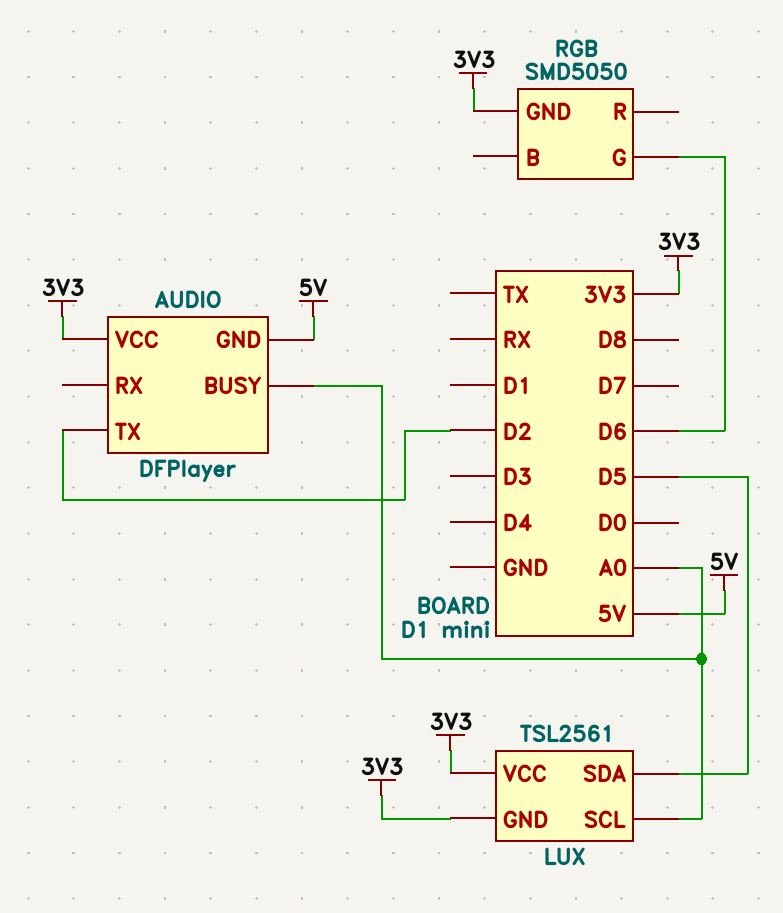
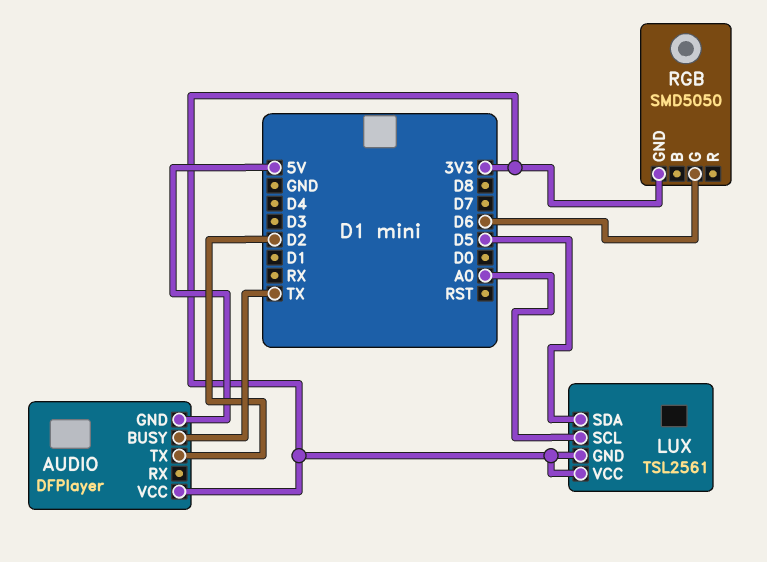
AUDIO pin BUSY: A0 -> TX

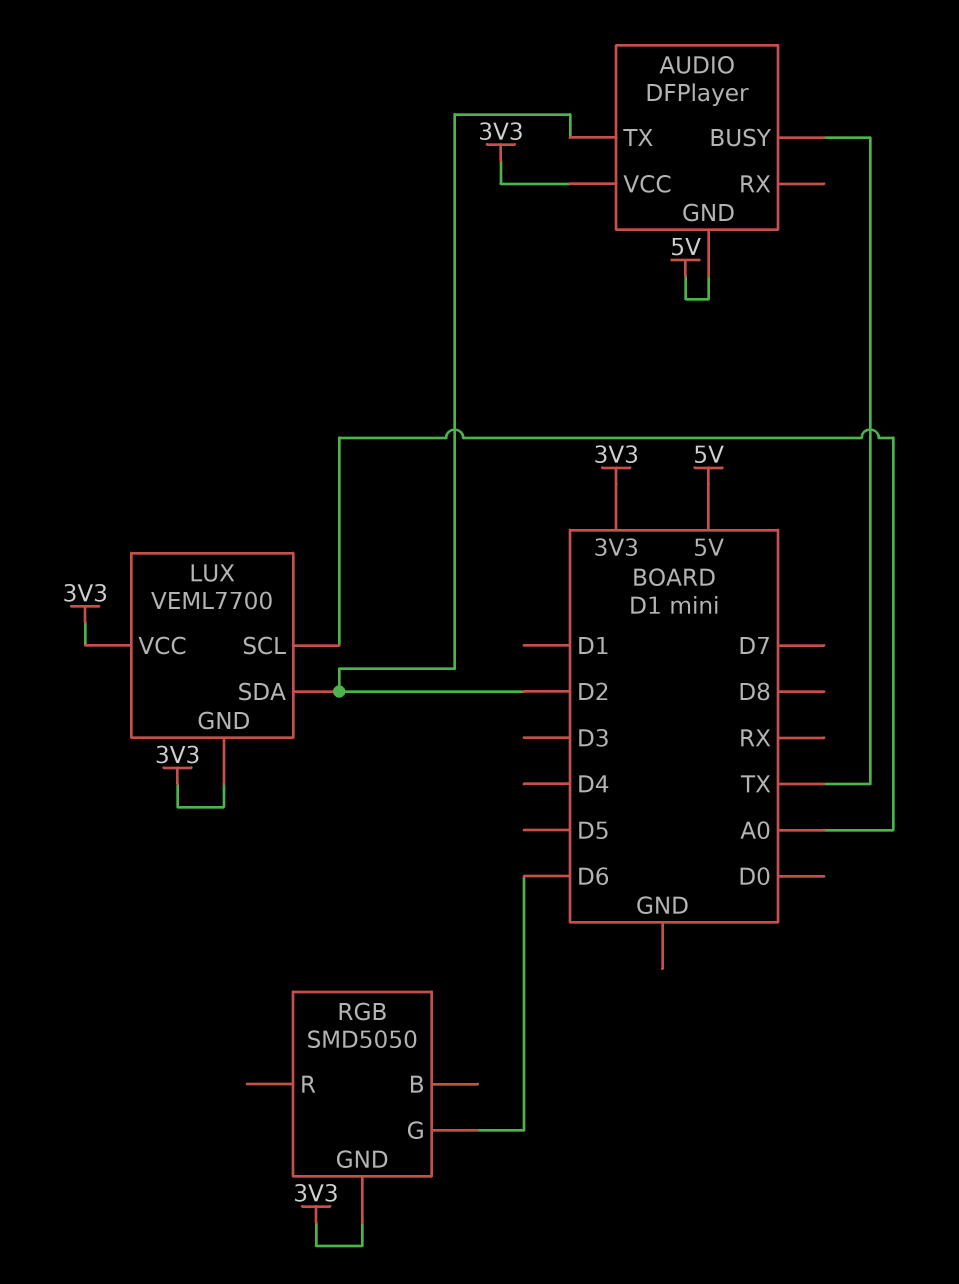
LUX: TSL2561 -> VEML7700
LUX pin SDA: D5 -> D2

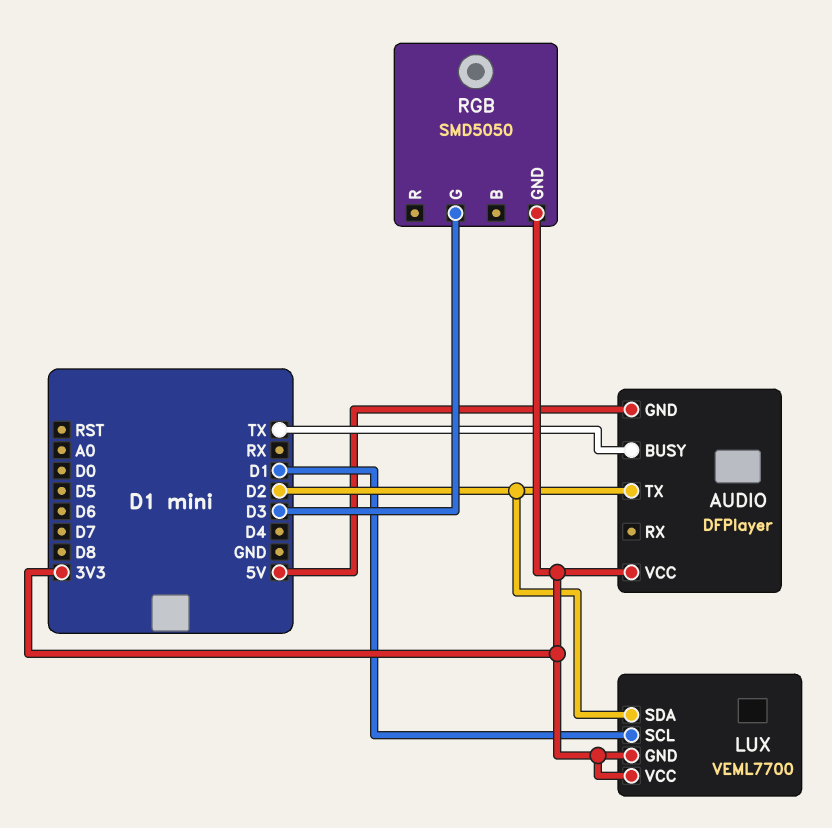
LUX pin SCL: A0 -> D1
RGB pin G: D6 -> D3

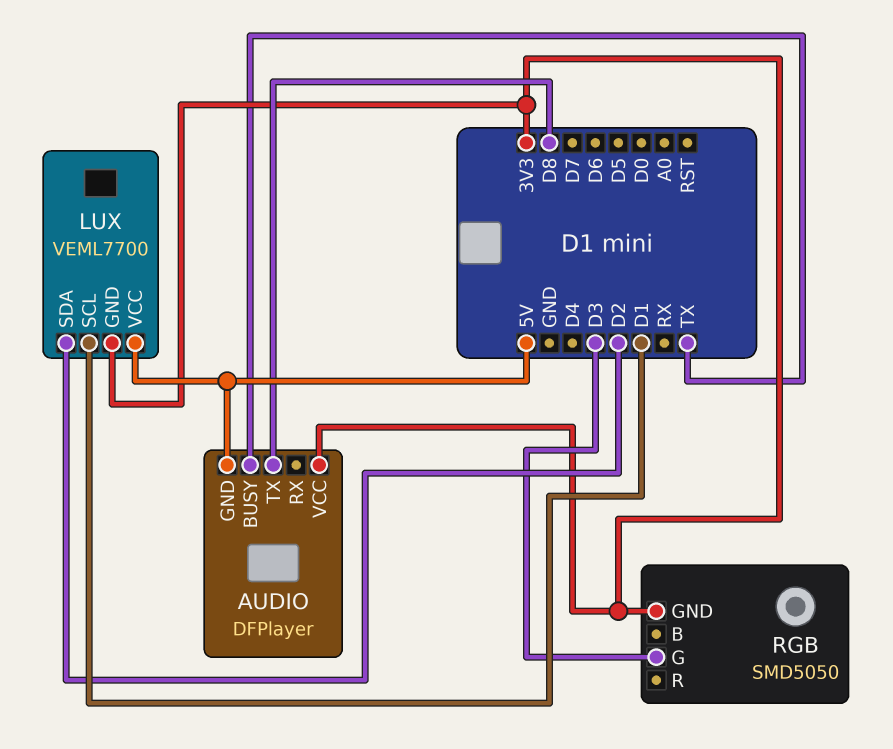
AUDIO pin TX: D2 -> D8
LUX pin VCC: 3V3 -> 5V

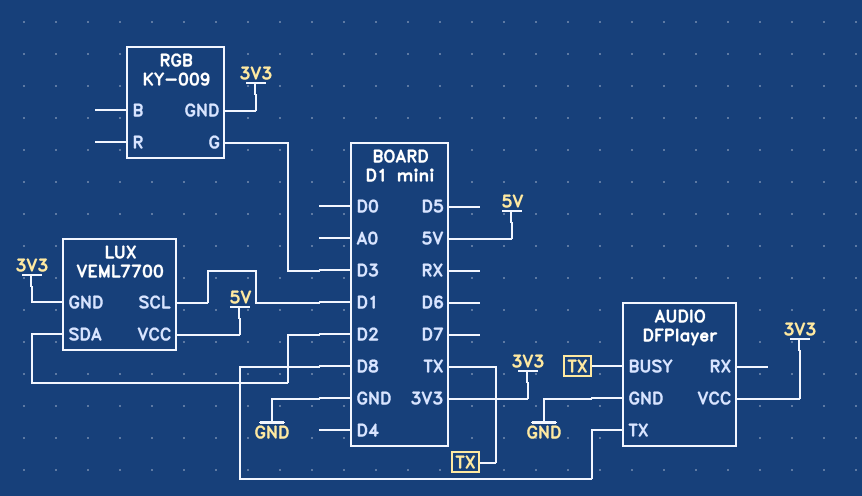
AUDIO pin GND: 5V -> GND
RGB: SMD5050 -> KY-009

